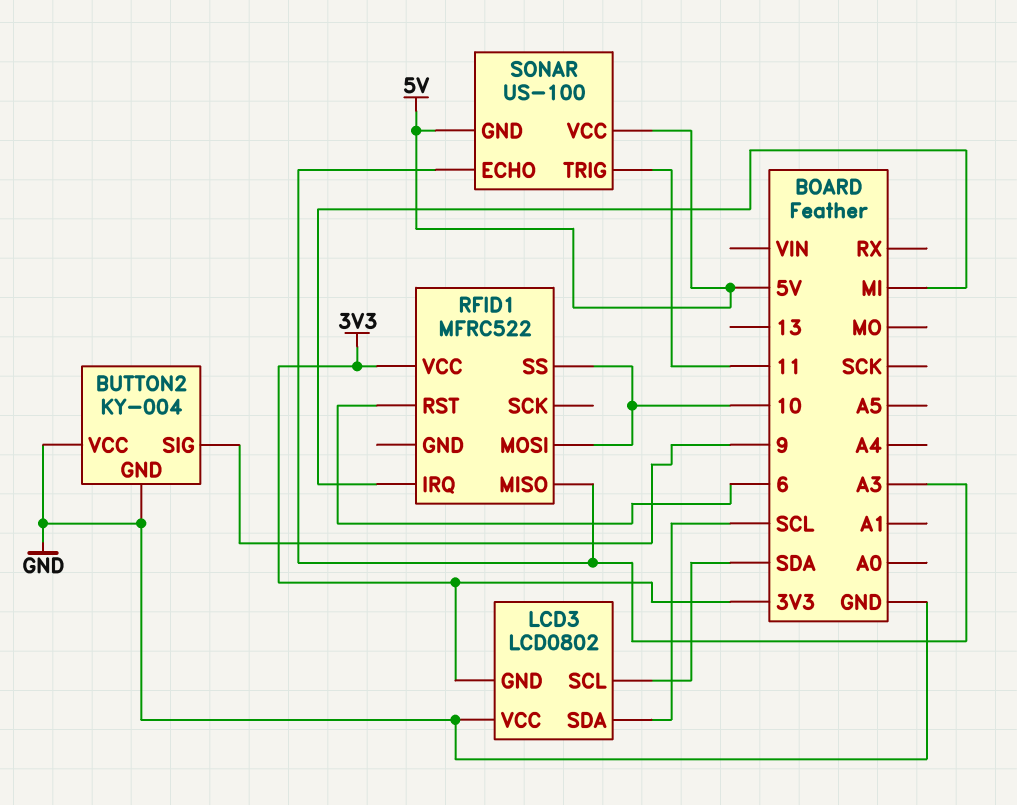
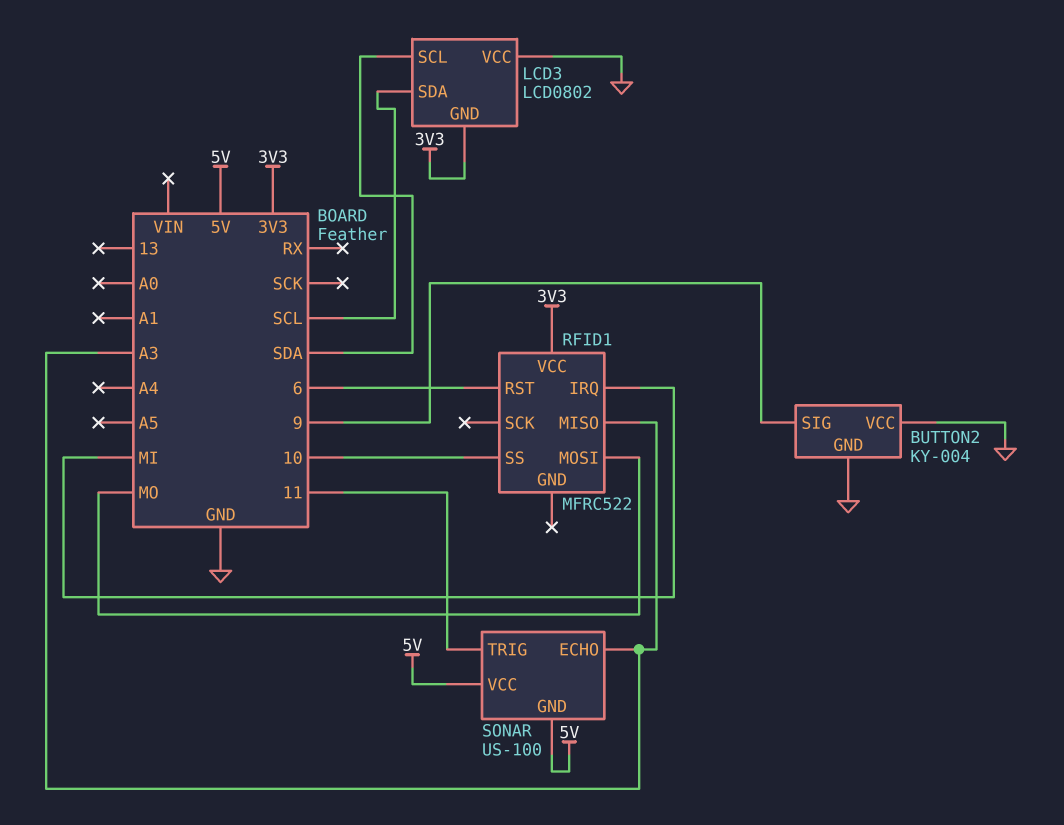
RFID1 pin MOSI: 10 -> MO

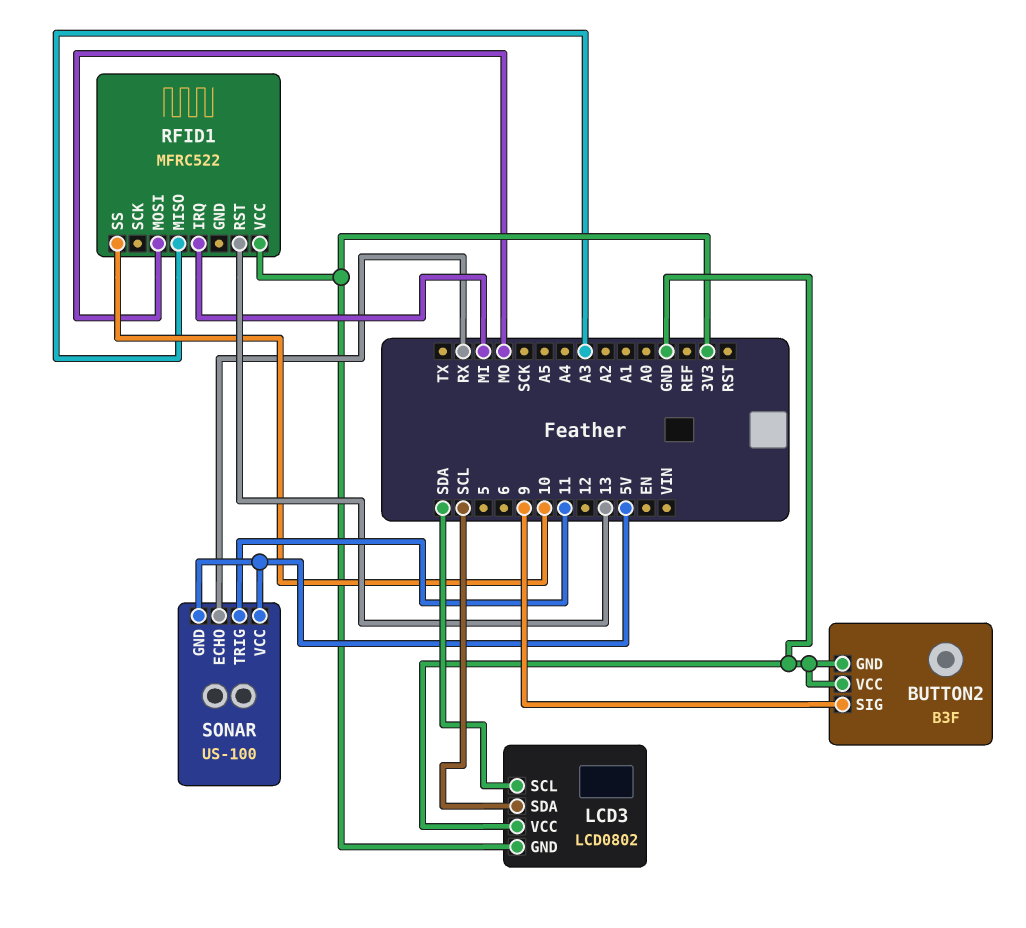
BUTTON2: KY-004 -> B3F
RFID1 pin RST: 6 -> 13
SONAR pin ECHO: A3 -> RX

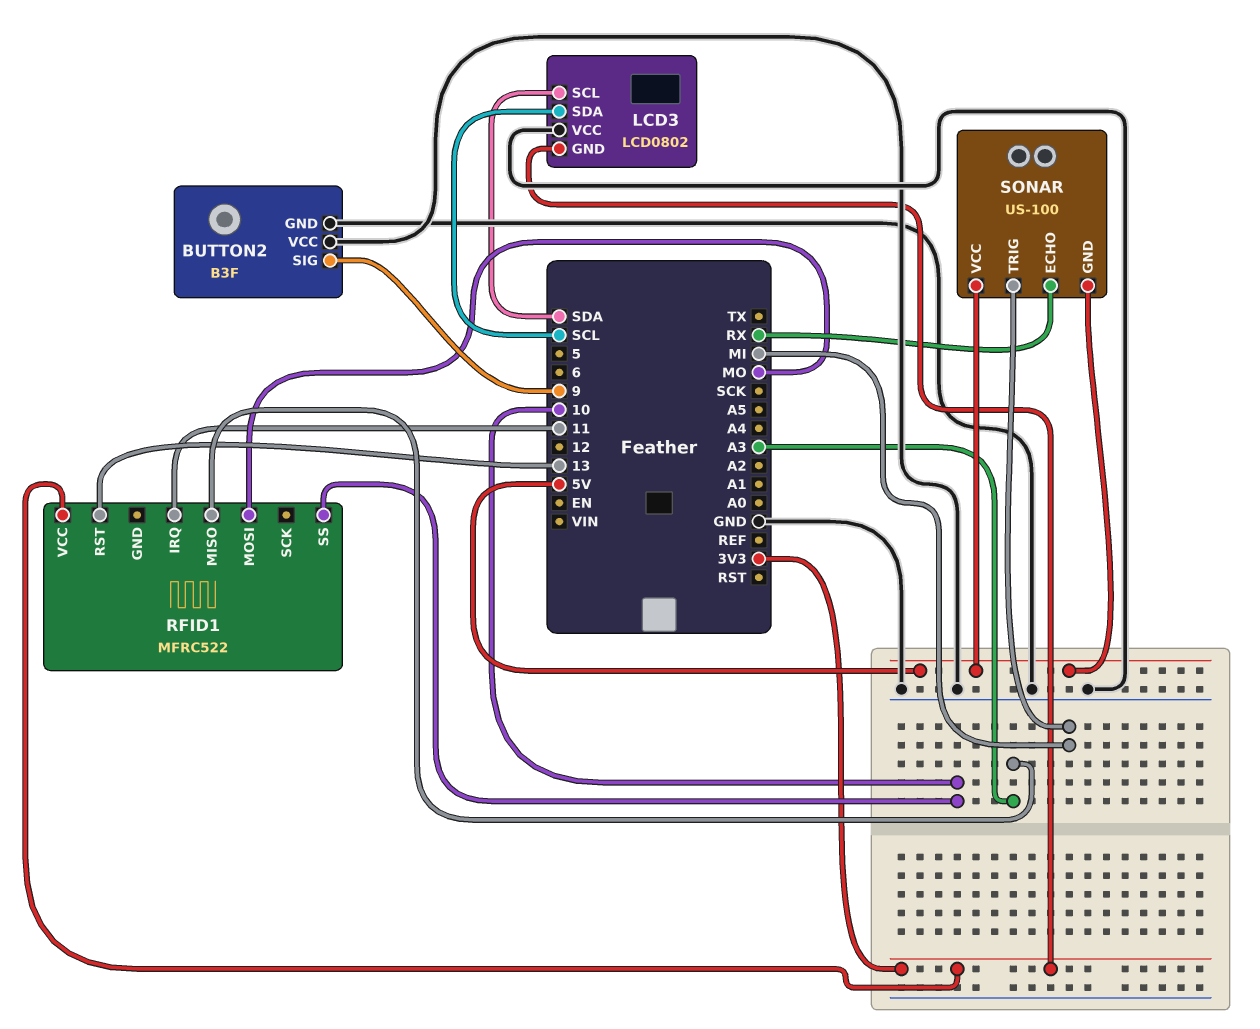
RFID1 pin IRQ: MI -> 11
SONAR pin TRIG: 11 -> MI

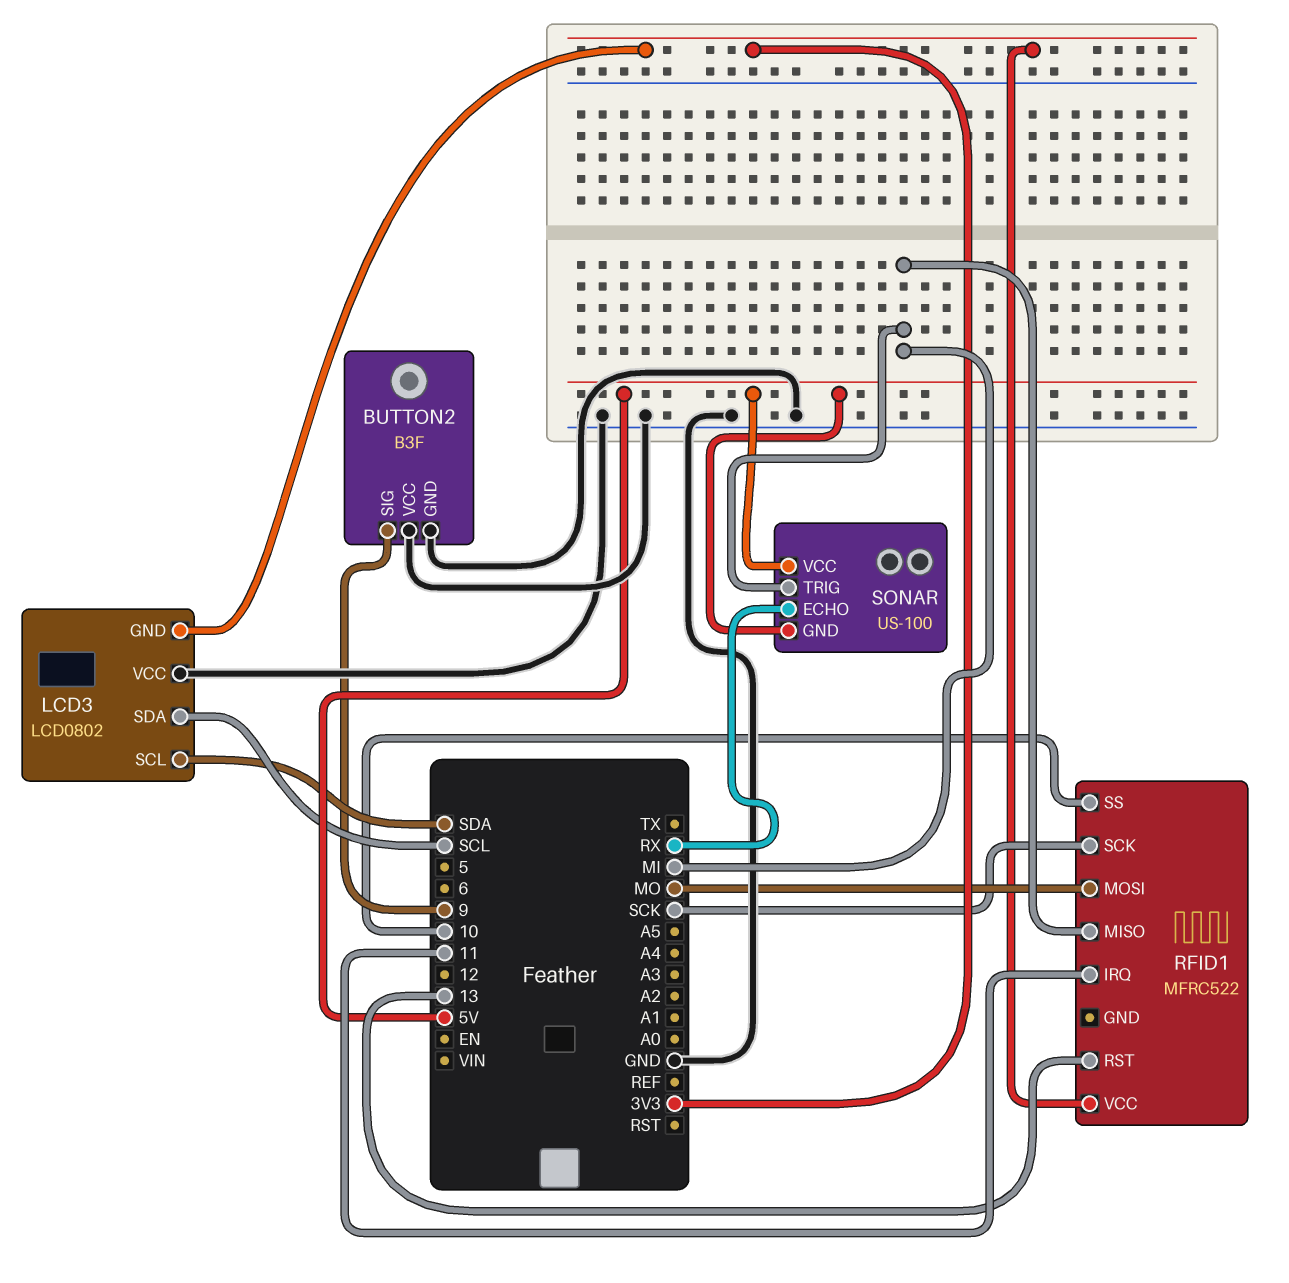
RFID1 pin MISO: A3 -> MI
RFID1 pin SCK: none -> SCK

